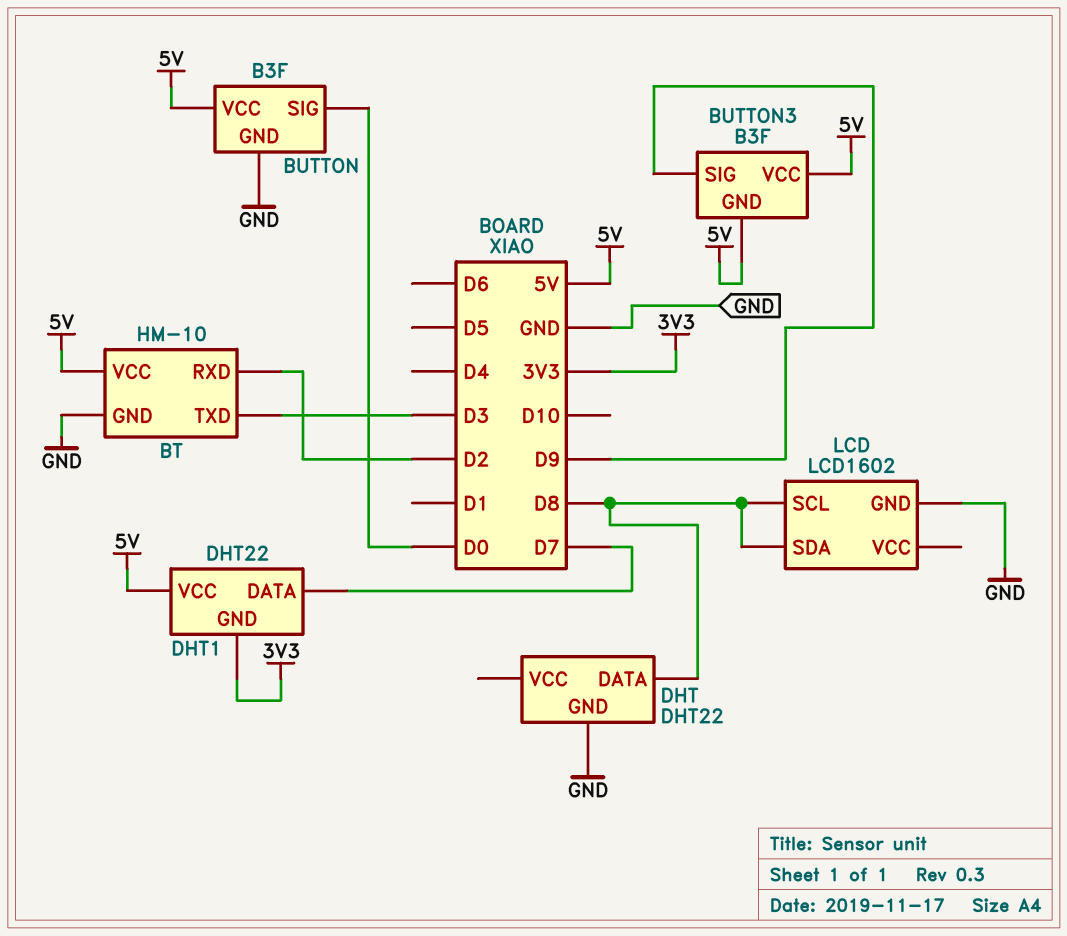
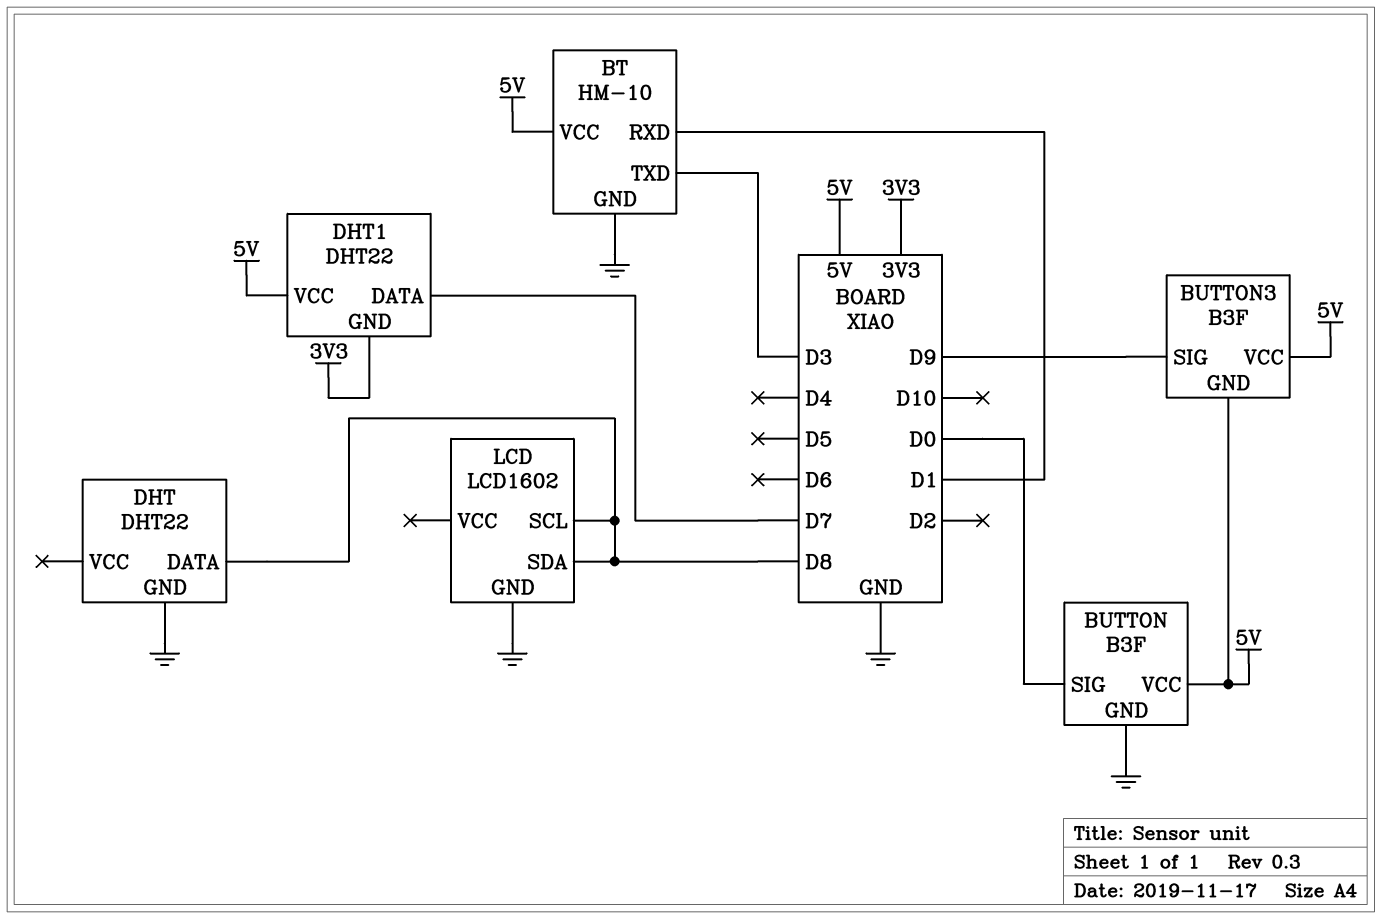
BT pin RXD: D2 -> D1

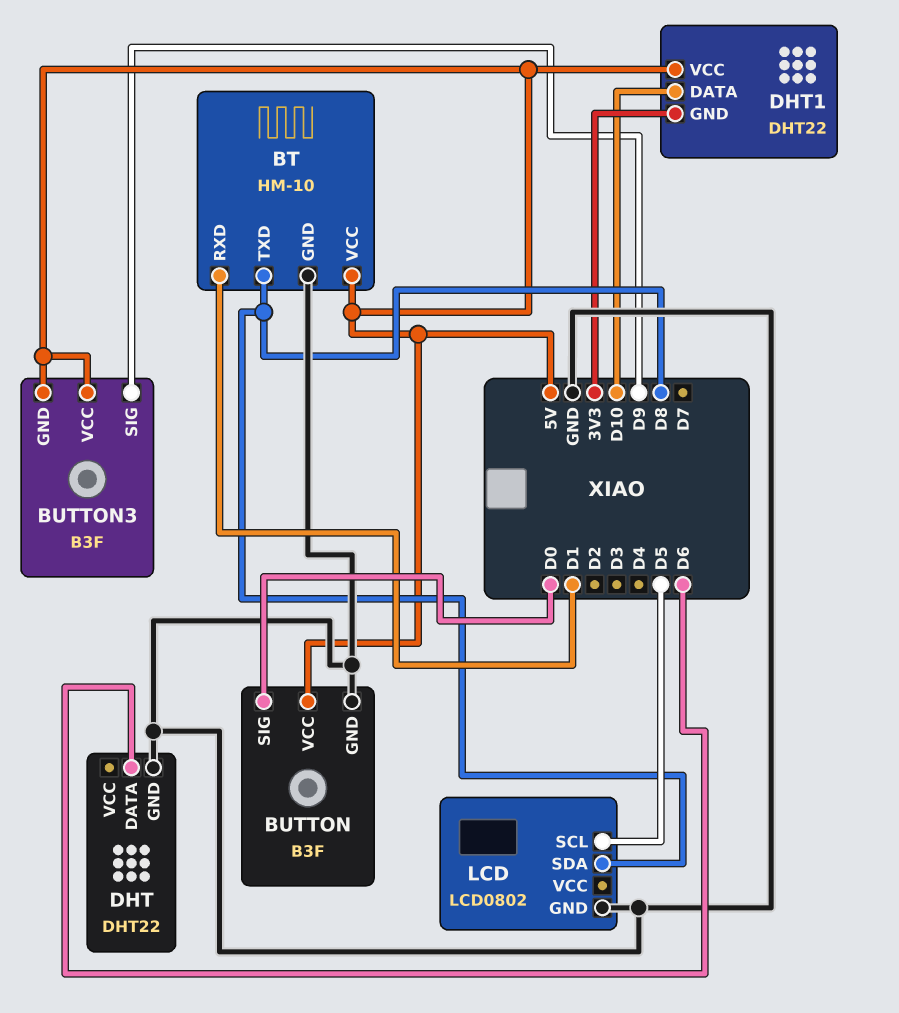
BT pin TXD: D3 -> D8
DHT pin DATA: D8 -> D6
DHT1 pin DATA: D7 -> D10
LCD: LCD1602 -> LCD0802
LCD pin SCL: D8 -> D5

